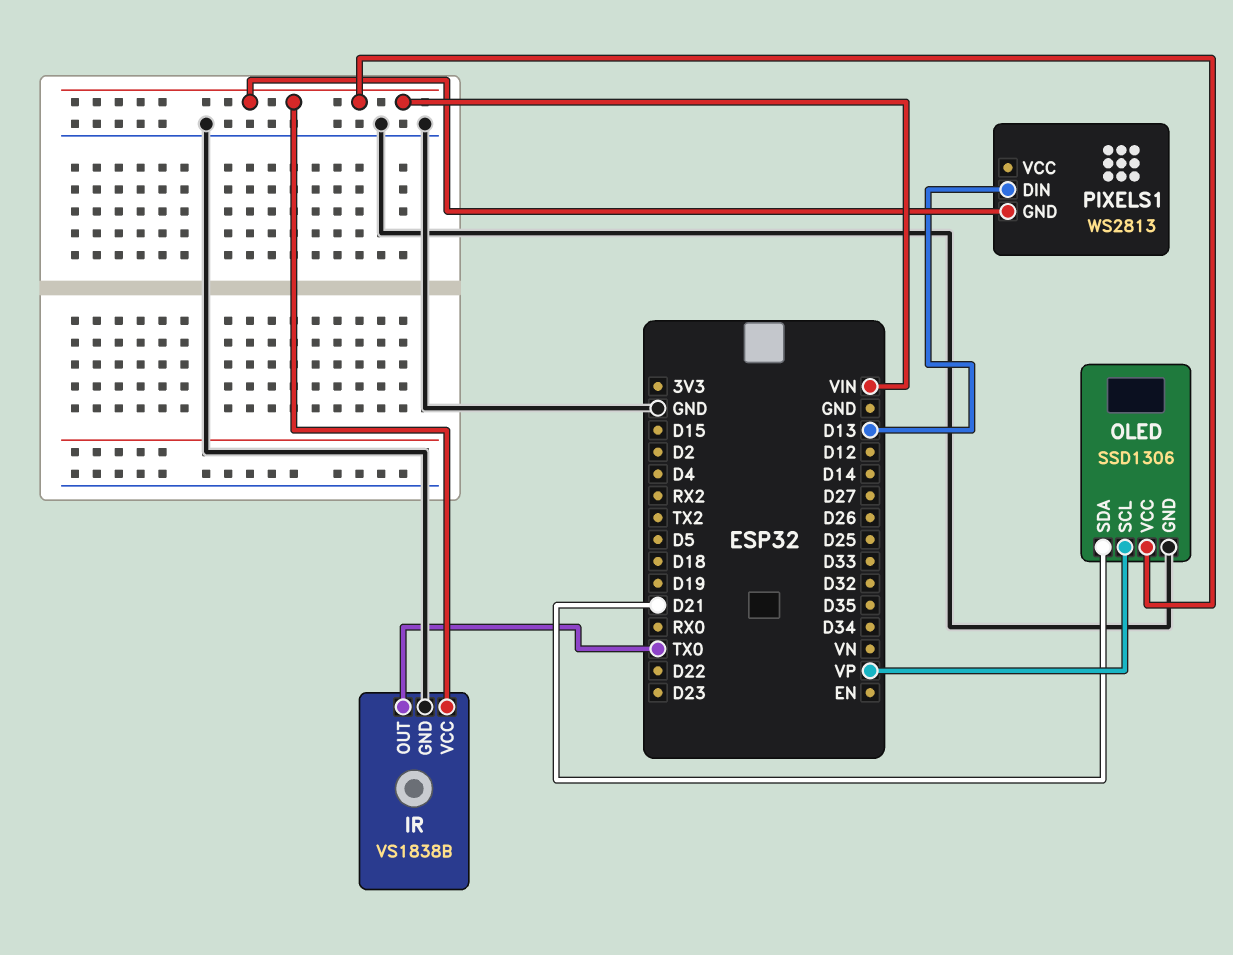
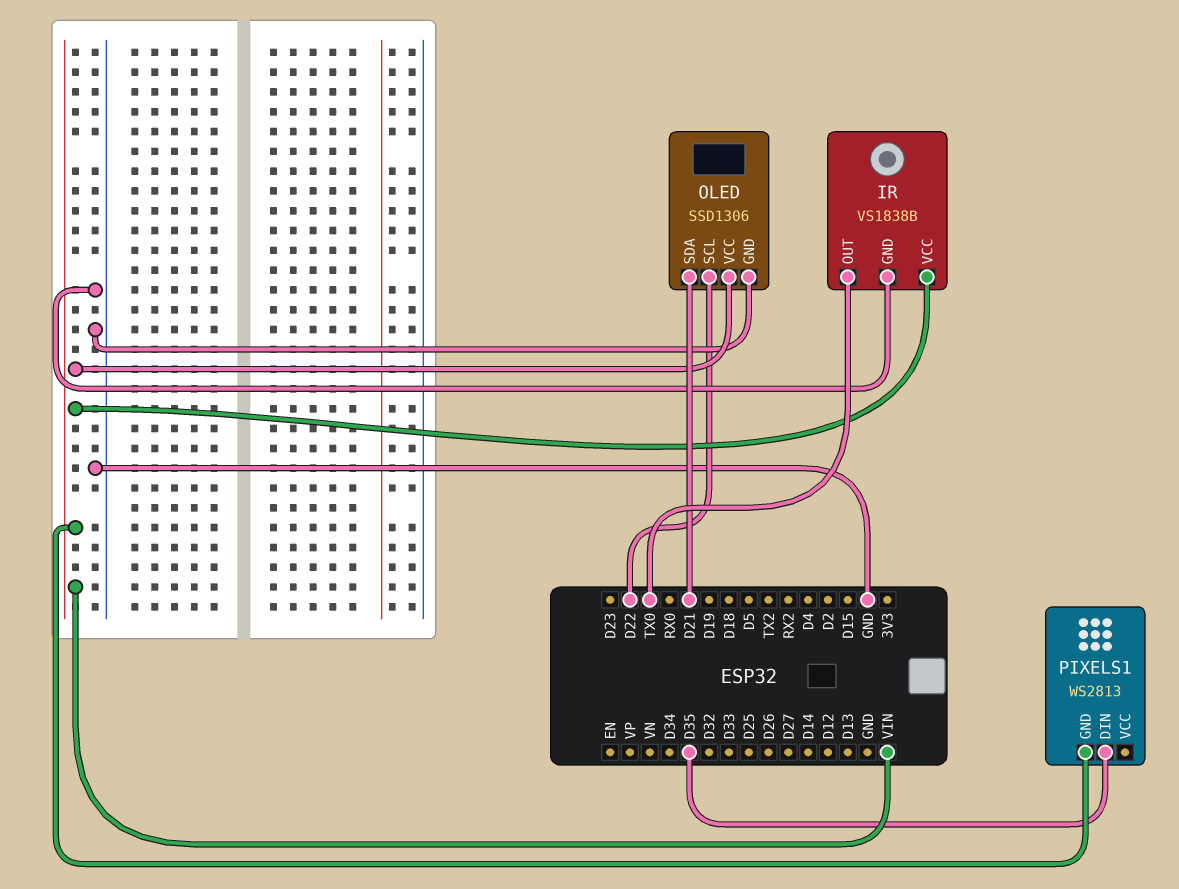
OLED pin SCL: VP -> D22
PIXELS1 pin DIN: D13 -> D35

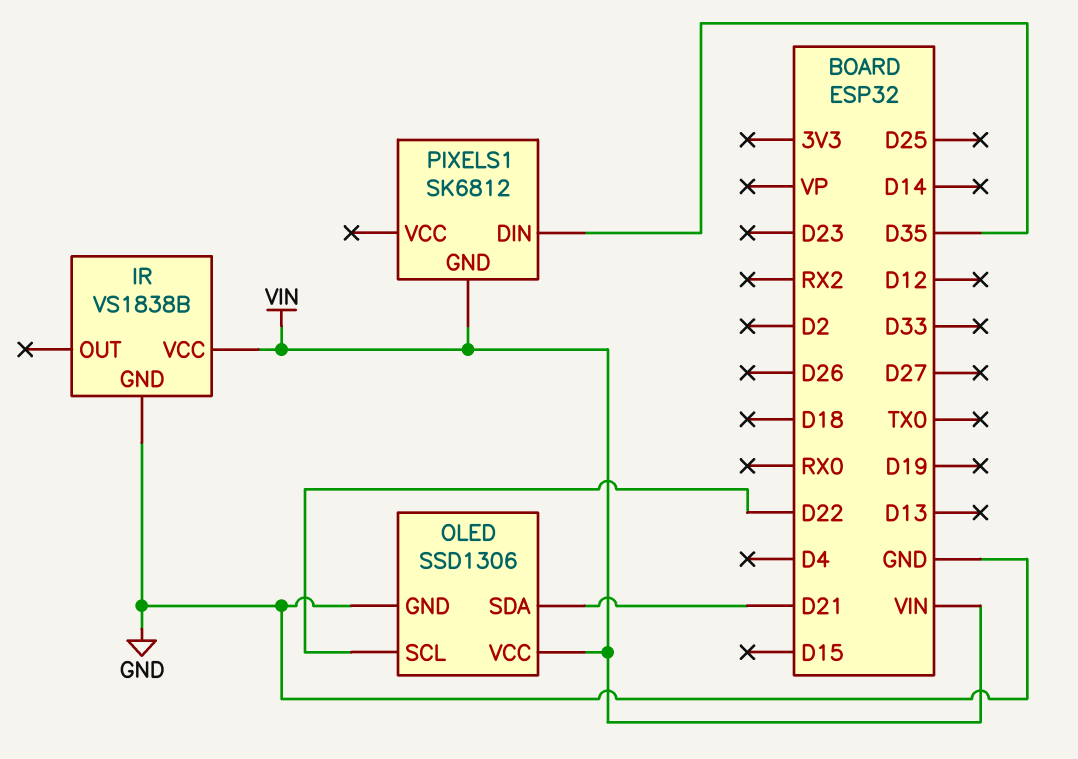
IR pin OUT: TX0 -> none
PIXELS1: WS2813 -> SK6812

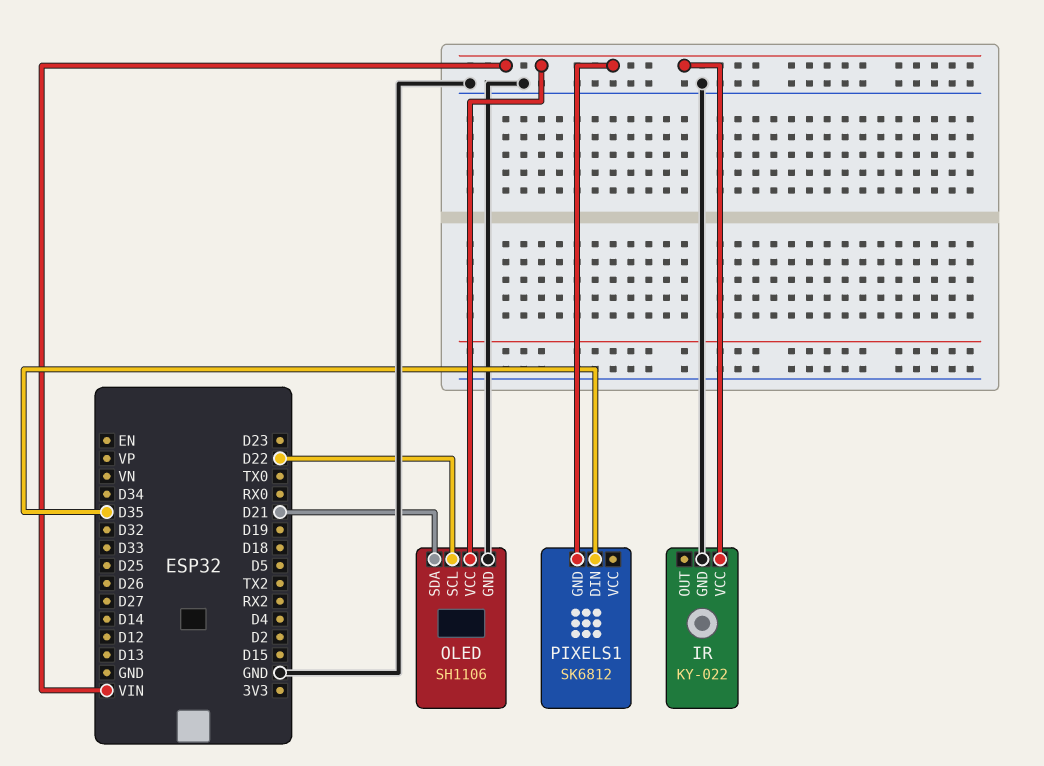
IR: VS1838B -> KY-022
OLED: SSD1306 -> SH1106

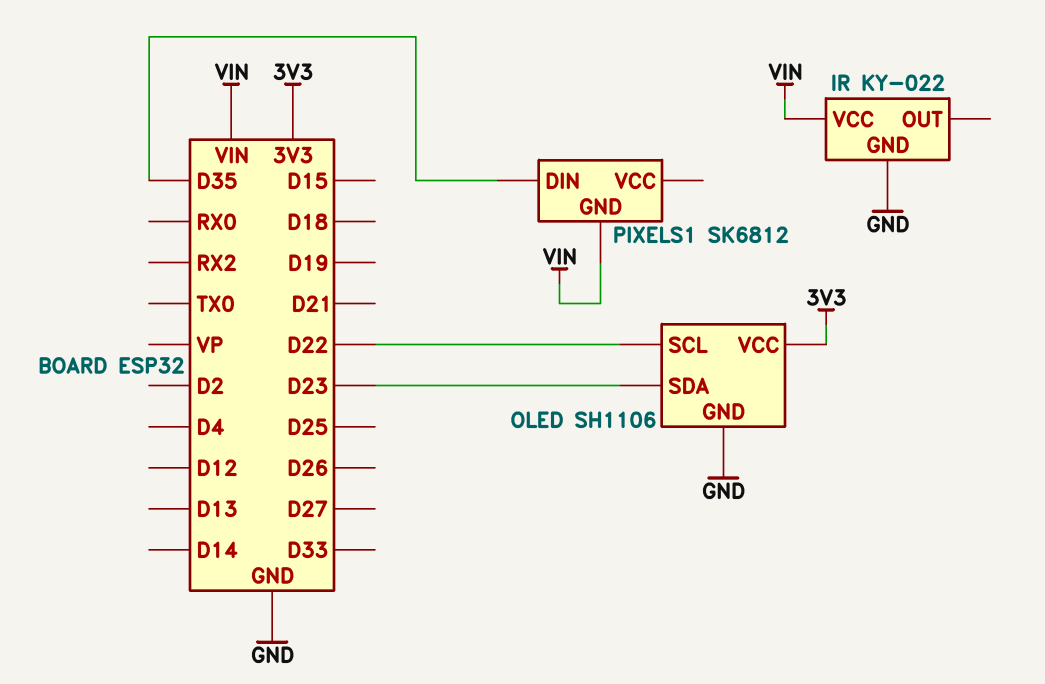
OLED pin SDA: D21 -> D23
OLED pin VCC: VIN -> 3V3

